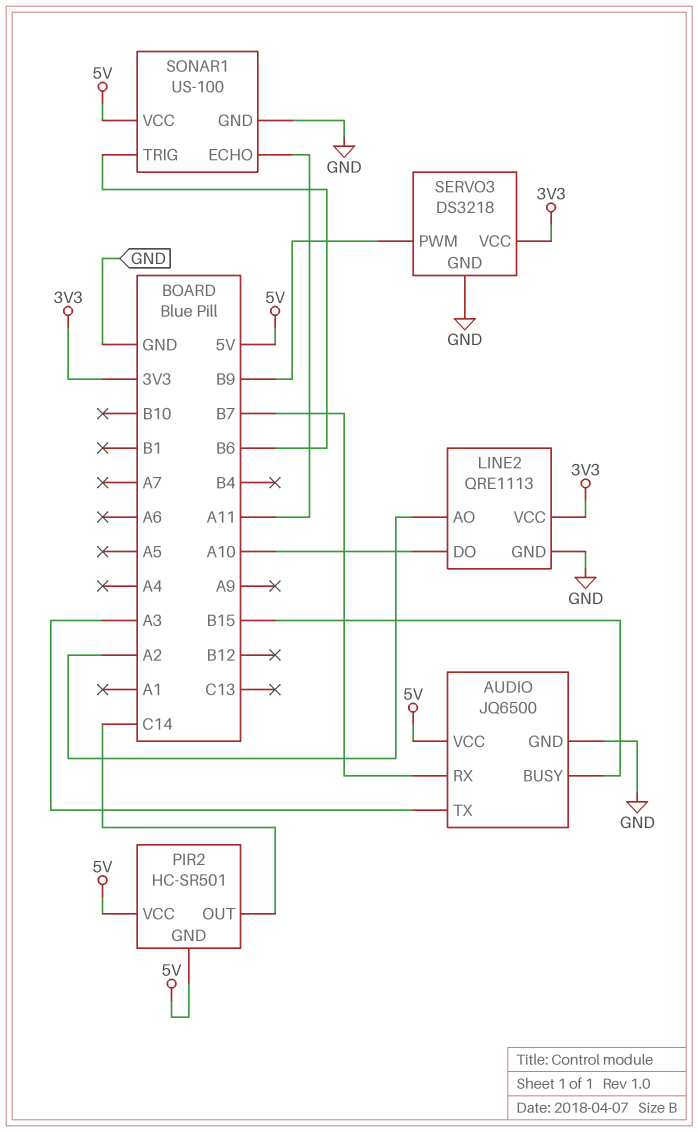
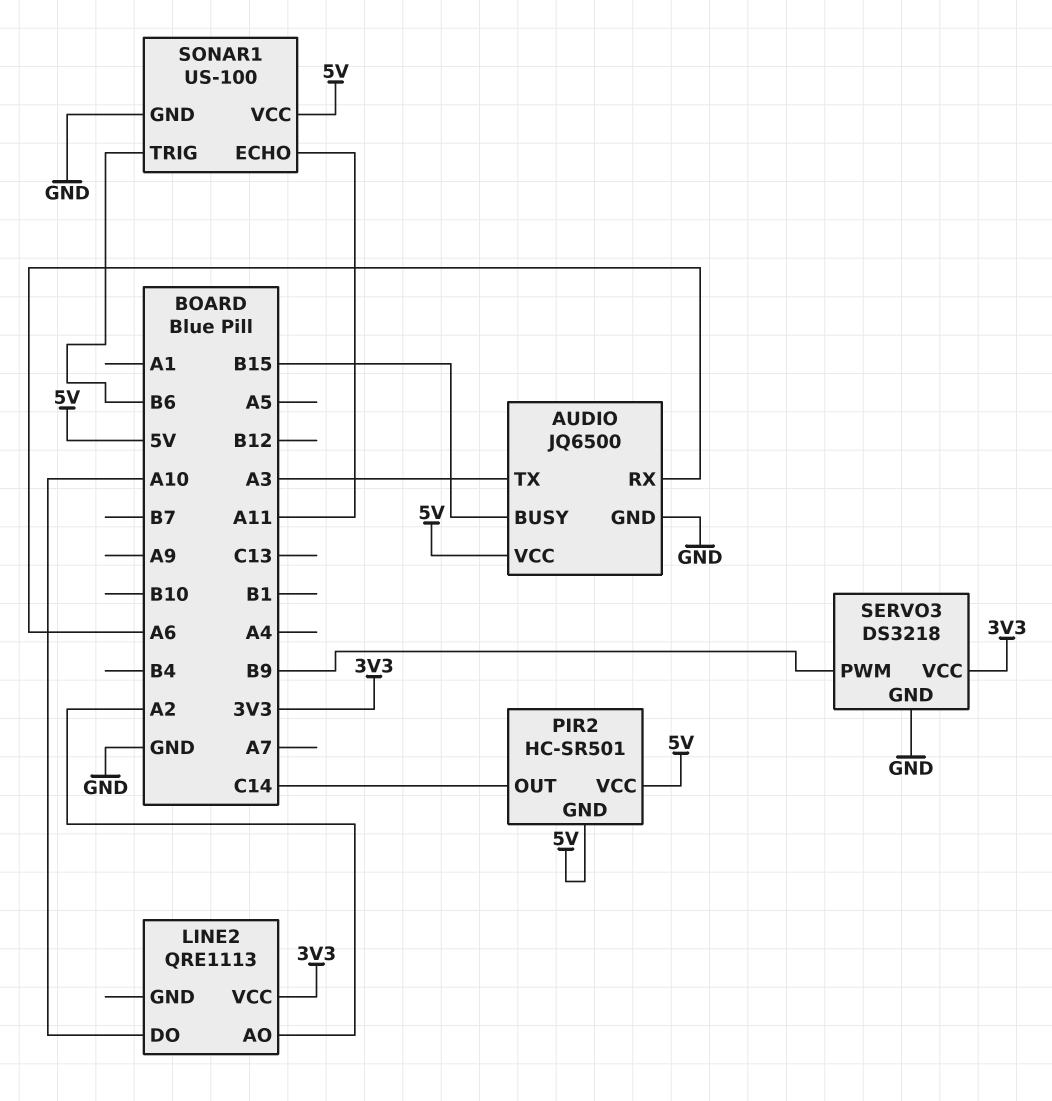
AUDIO pin RX: B7 -> A6
LINE2 pin GND: GND -> none

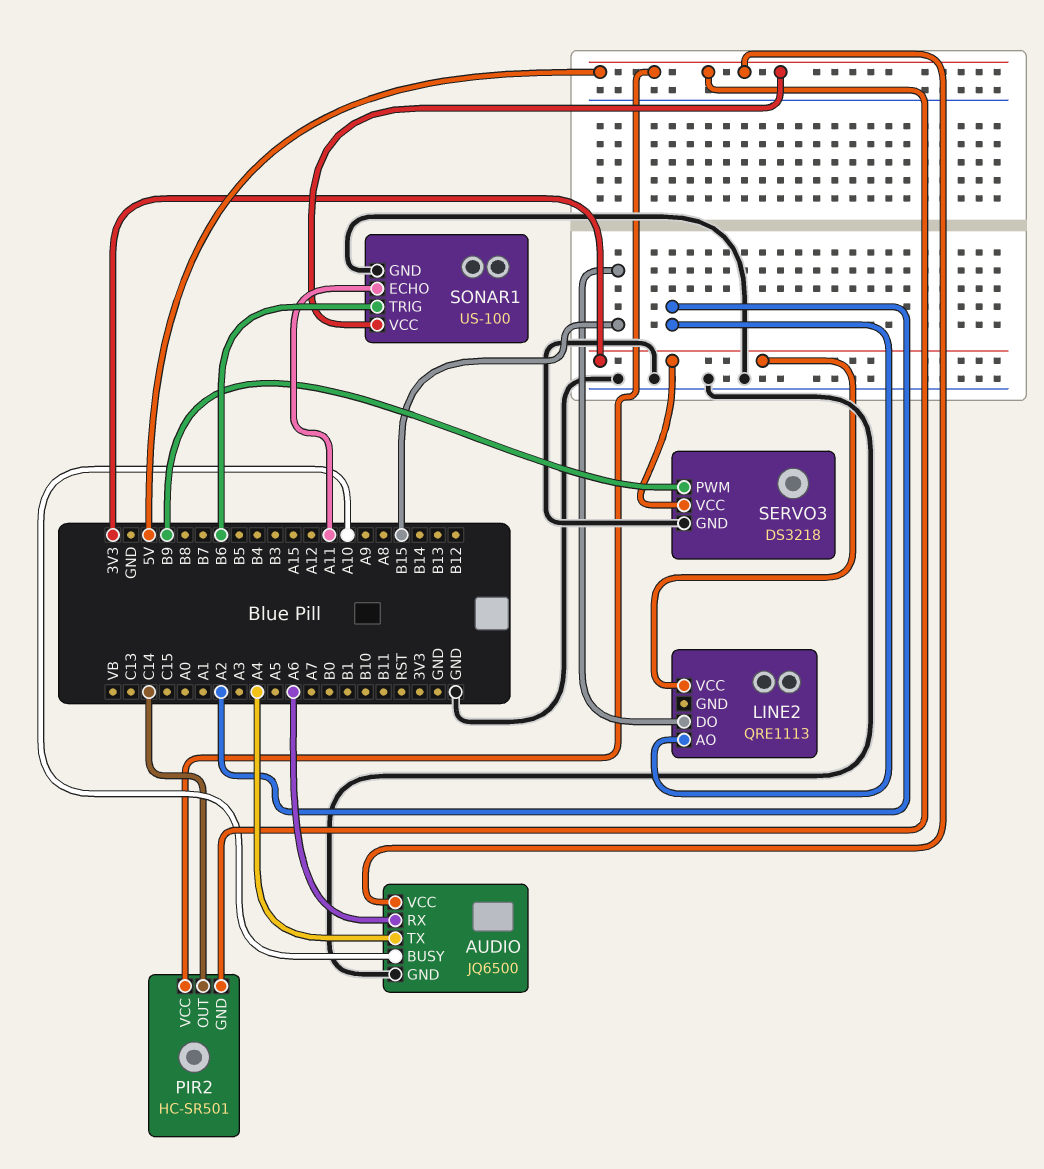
AUDIO pin BUSY: B15 -> A10
AUDIO pin TX: A3 -> A4
LINE2 pin DO: A10 -> B15

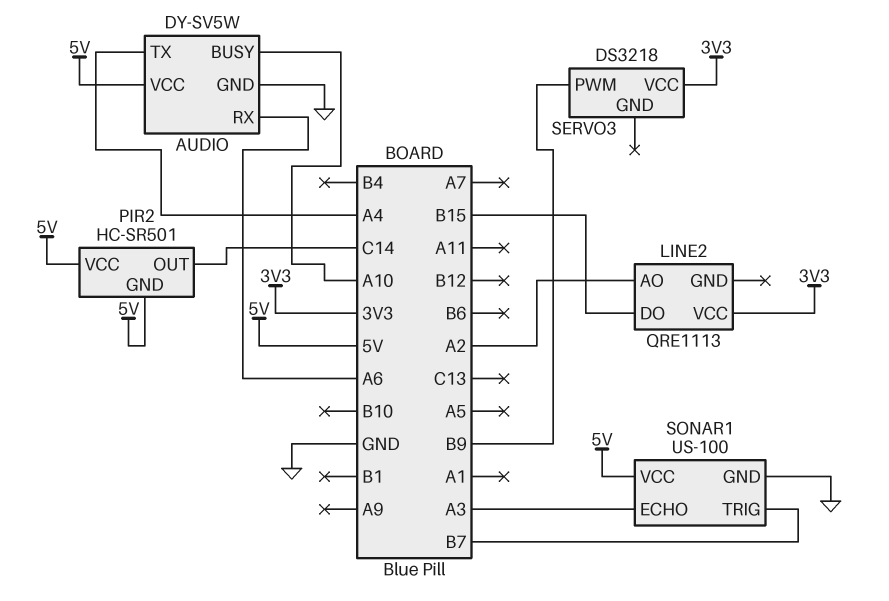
AUDIO: JQ6500 -> DY-SV5W
SERVO3 pin GND: GND -> none
SONAR1 pin ECHO: A11 -> A3
SONAR1 pin TRIG: B6 -> B7

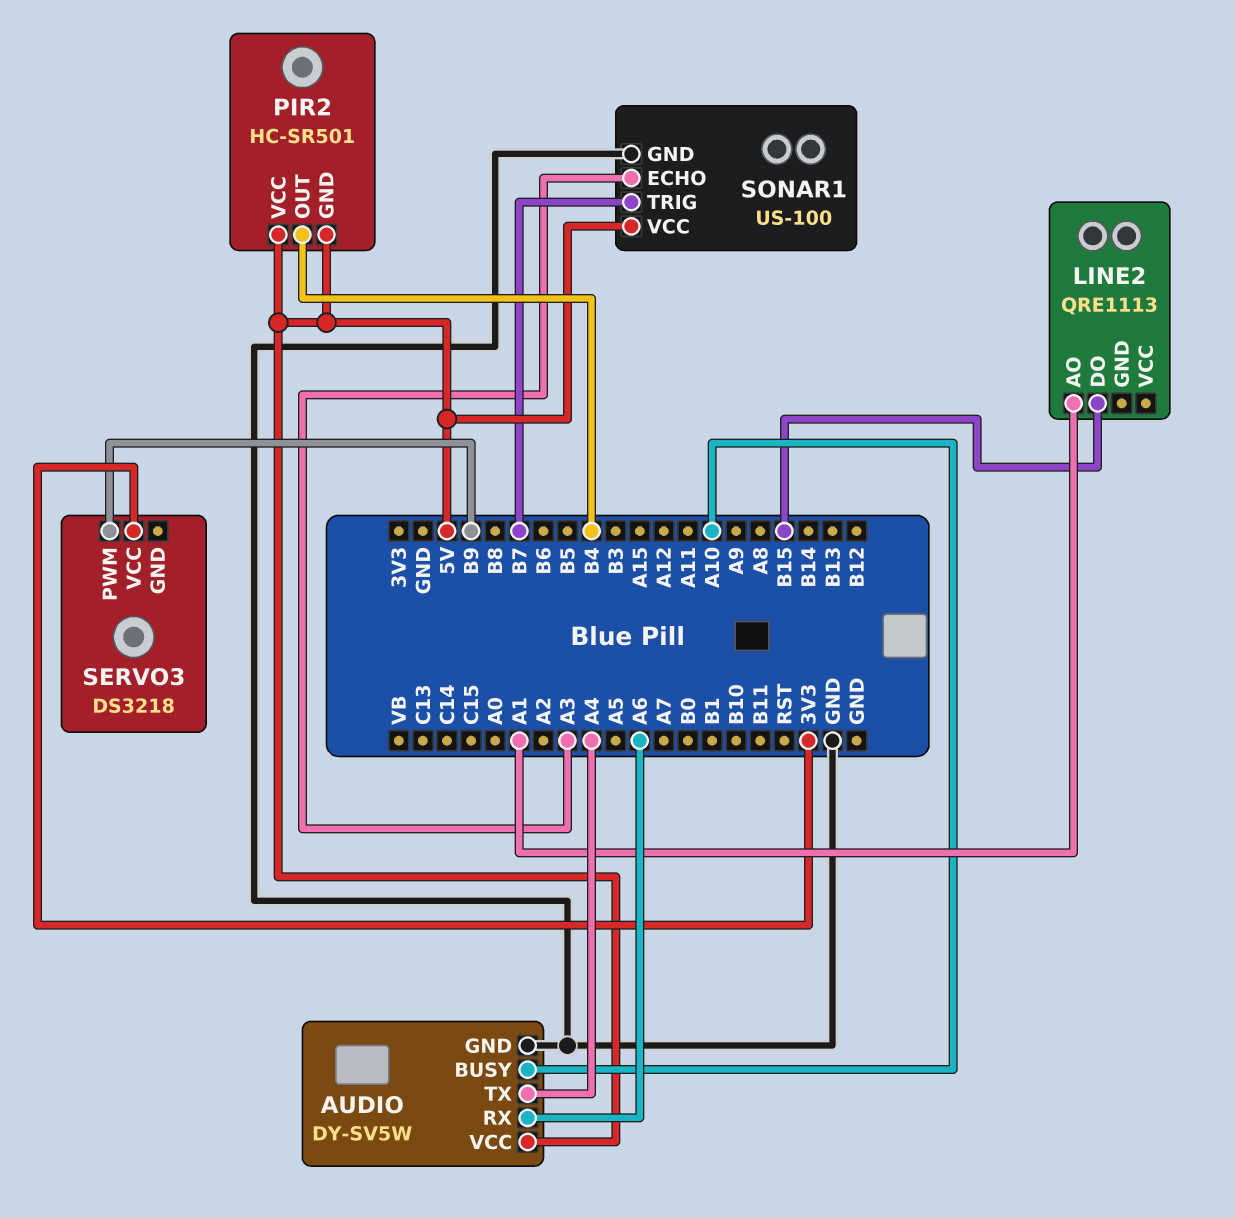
LINE2 pin AO: A2 -> A1
LINE2 pin VCC: 3V3 -> none
PIR2 pin OUT: C14 -> B4

